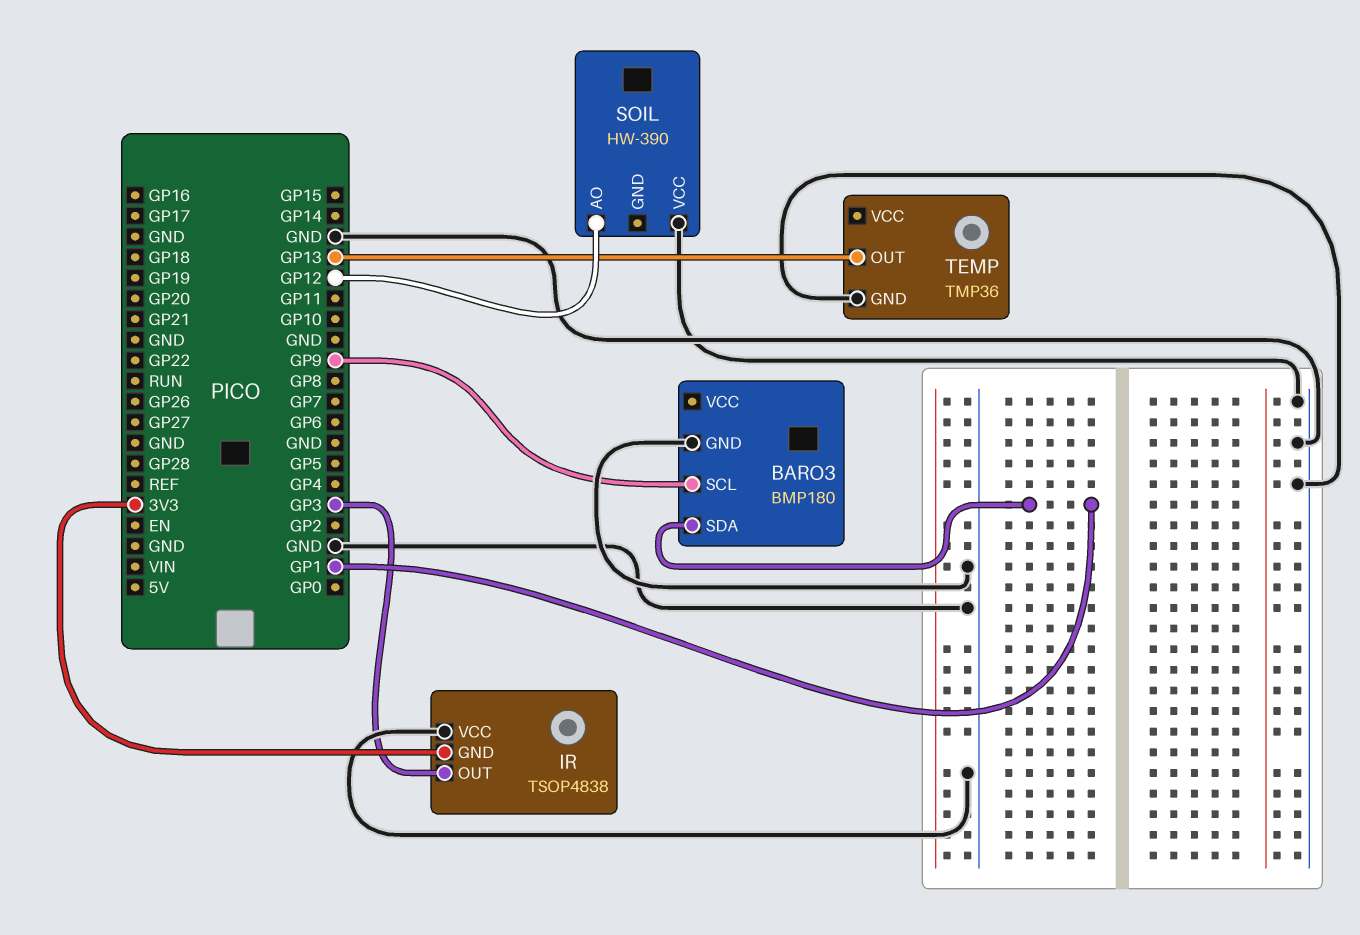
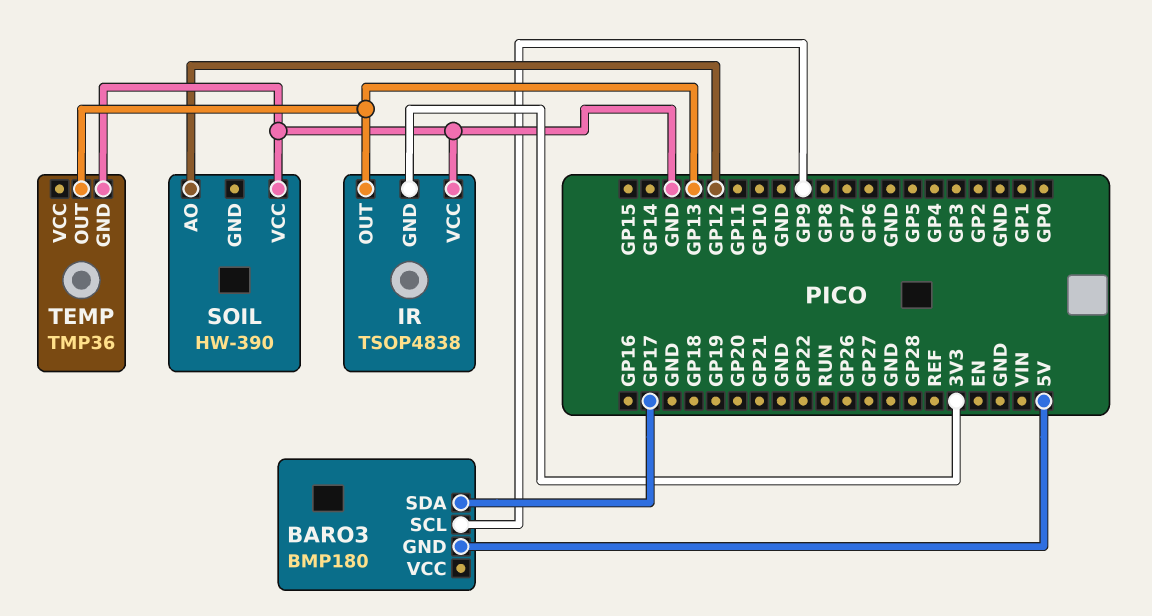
BARO3 pin GND: GND -> 5V
BARO3 pin SDA: GP1 -> GP17
IR pin OUT: GP3 -> GP13

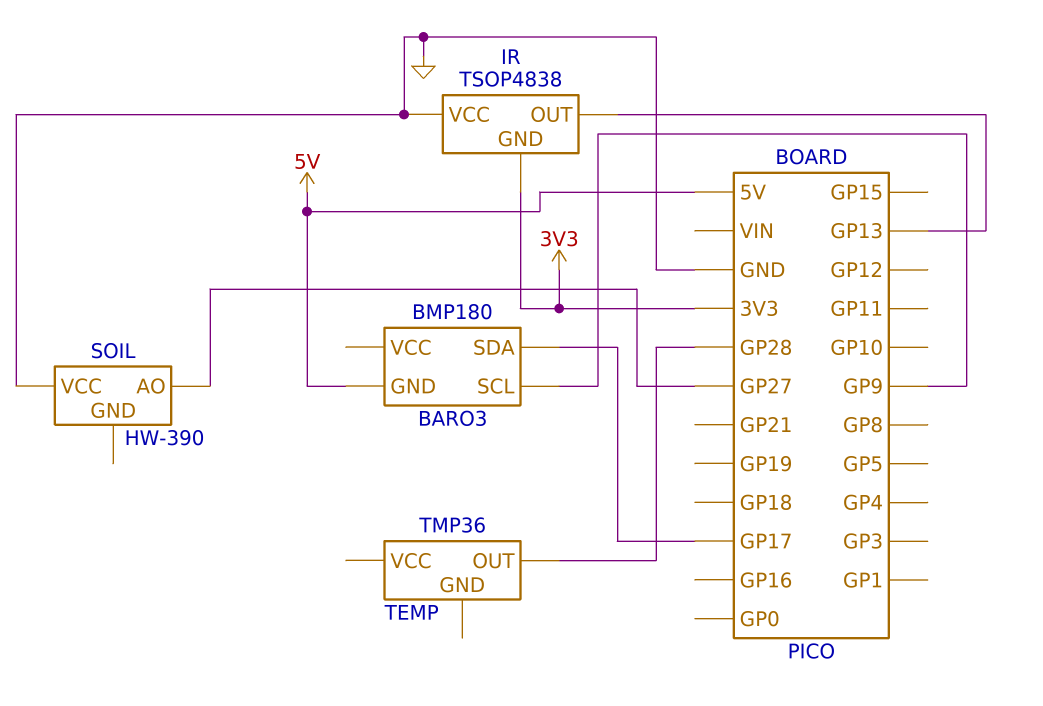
SOIL pin AO: GP12 -> GP27
TEMP pin GND: GND -> none
TEMP pin OUT: GP13 -> GP28

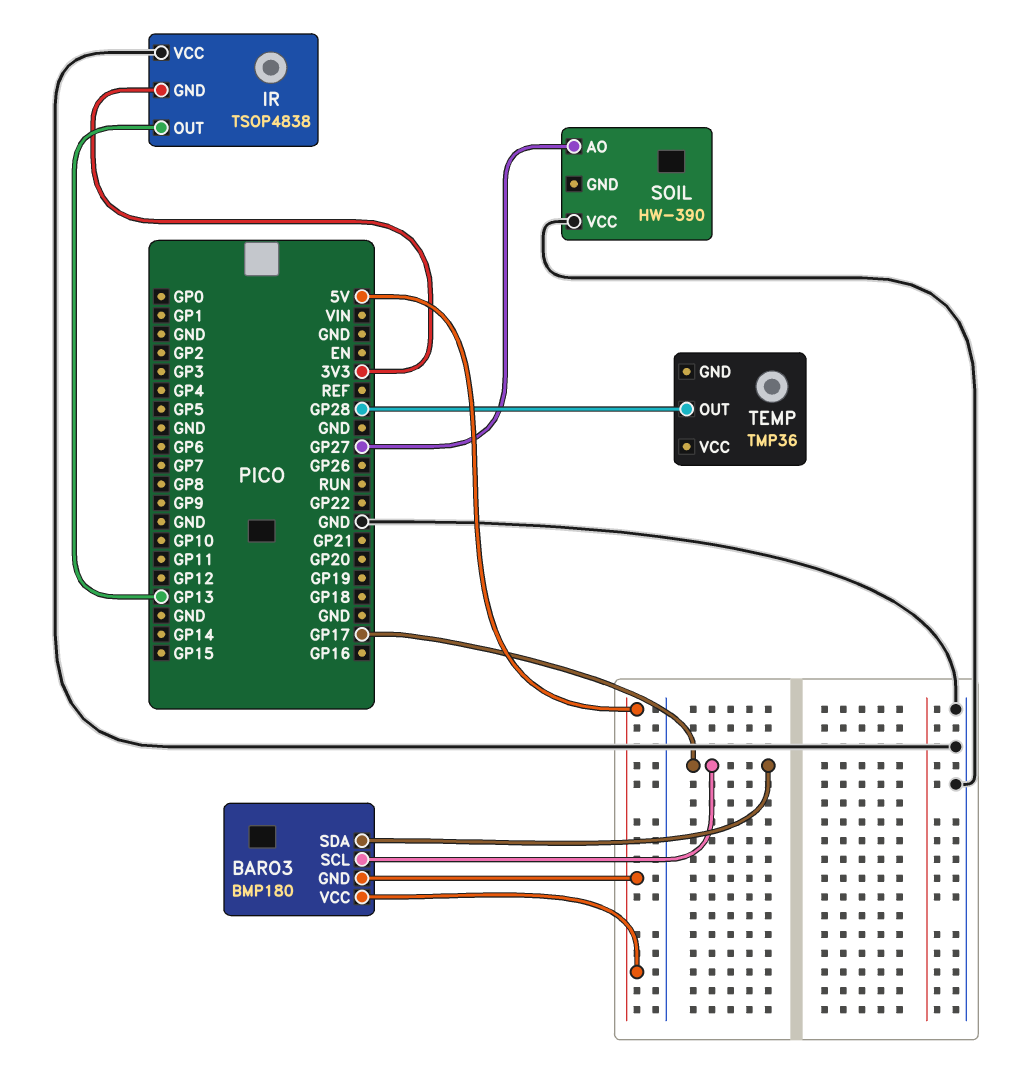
BARO3 pin SCL: GP9 -> GP17
BARO3 pin VCC: none -> 5V

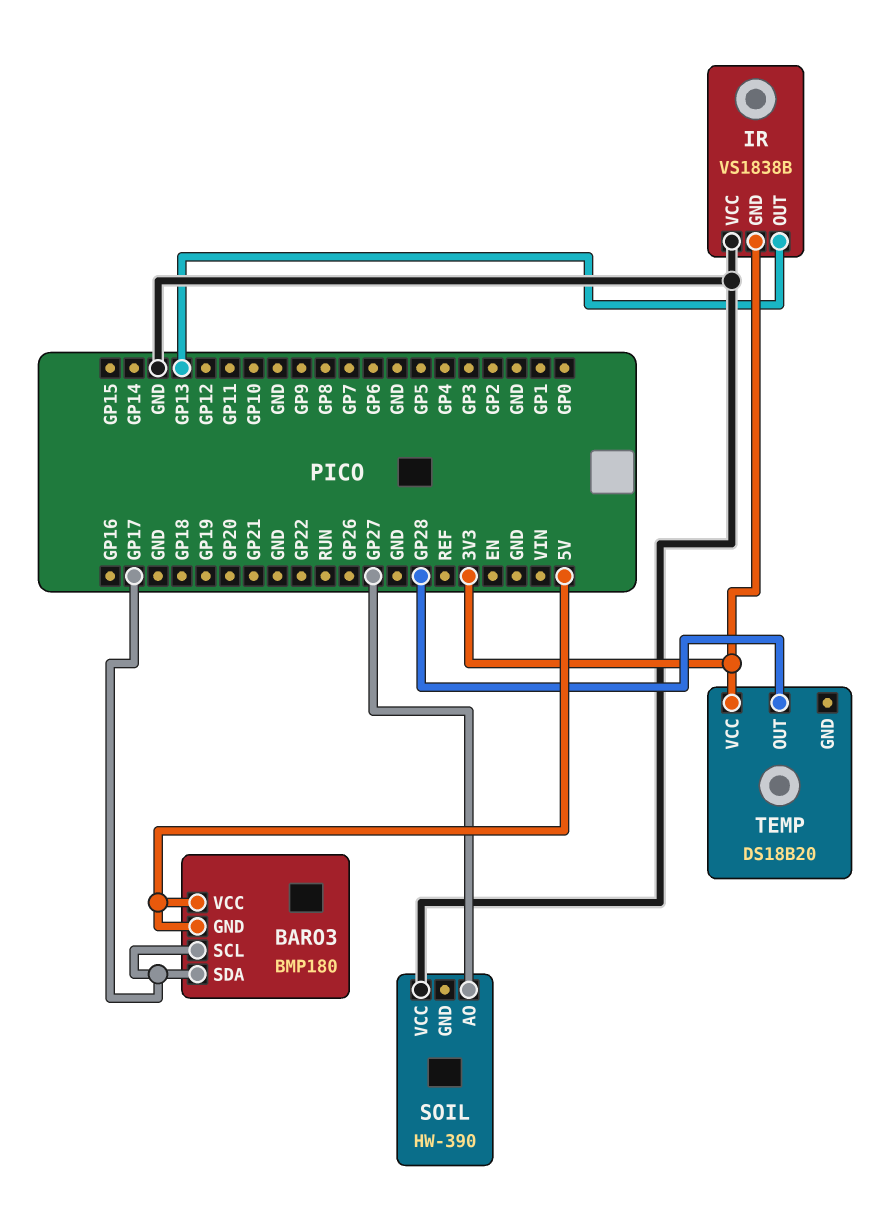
IR: TSOP4838 -> VS1838B
TEMP: TMP36 -> DS18B20
TEMP pin VCC: none -> 3V3

